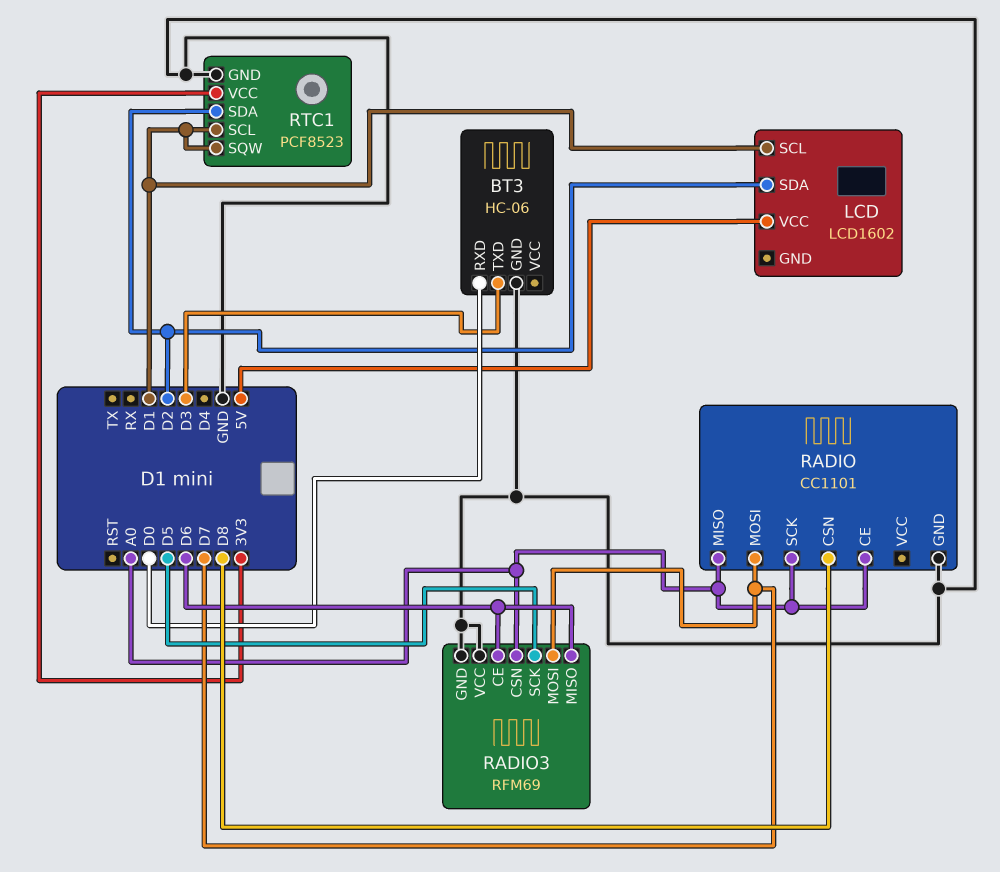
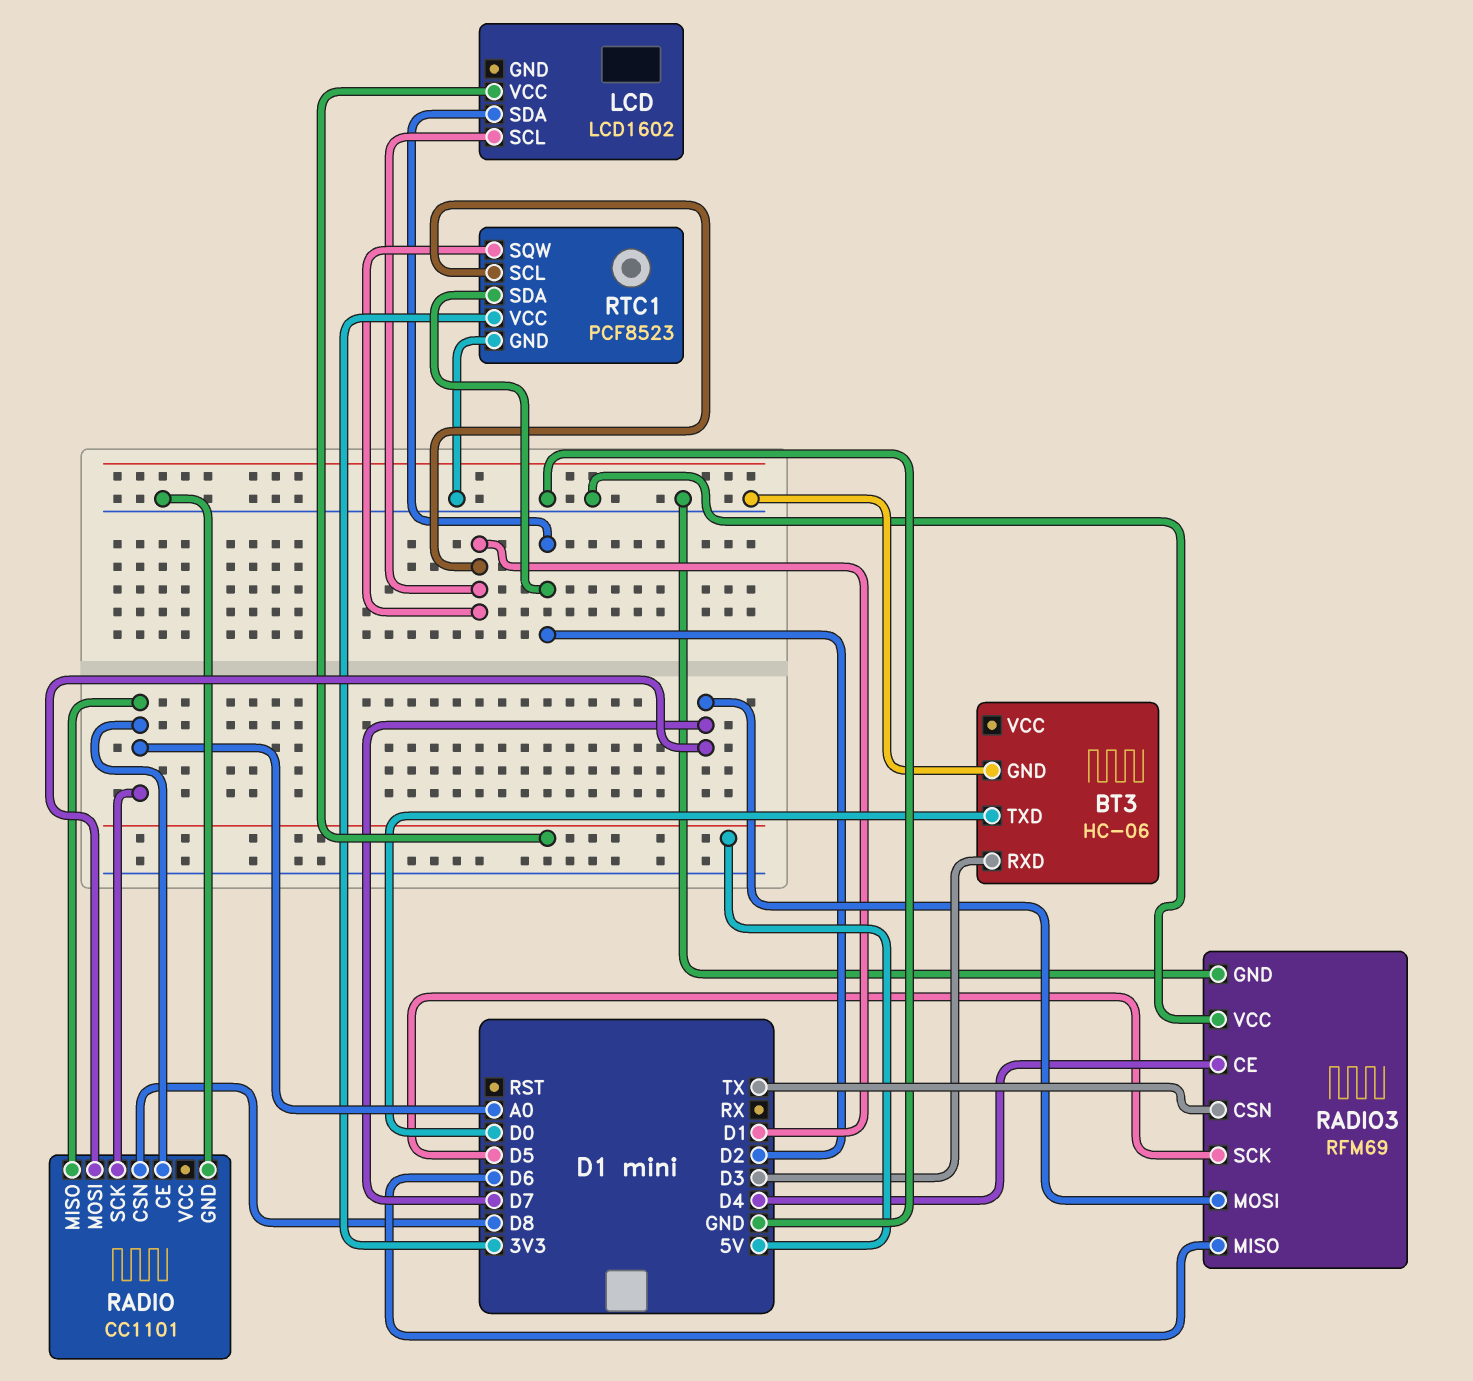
BT3 pin RXD: D0 -> D3
BT3 pin TXD: D3 -> D0
RADIO3 pin CE: D6 -> D4
RADIO3 pin CSN: A0 -> TX

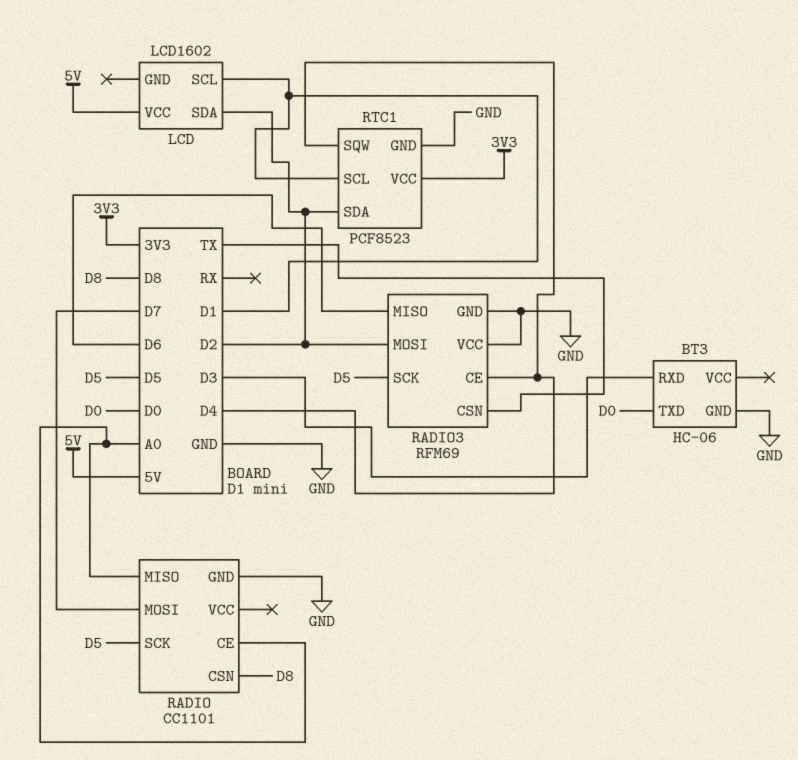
RADIO pin SCK: A0 -> D5
RADIO3 pin MOSI: D7 -> D2
RTC1 pin SQW: D1 -> D4

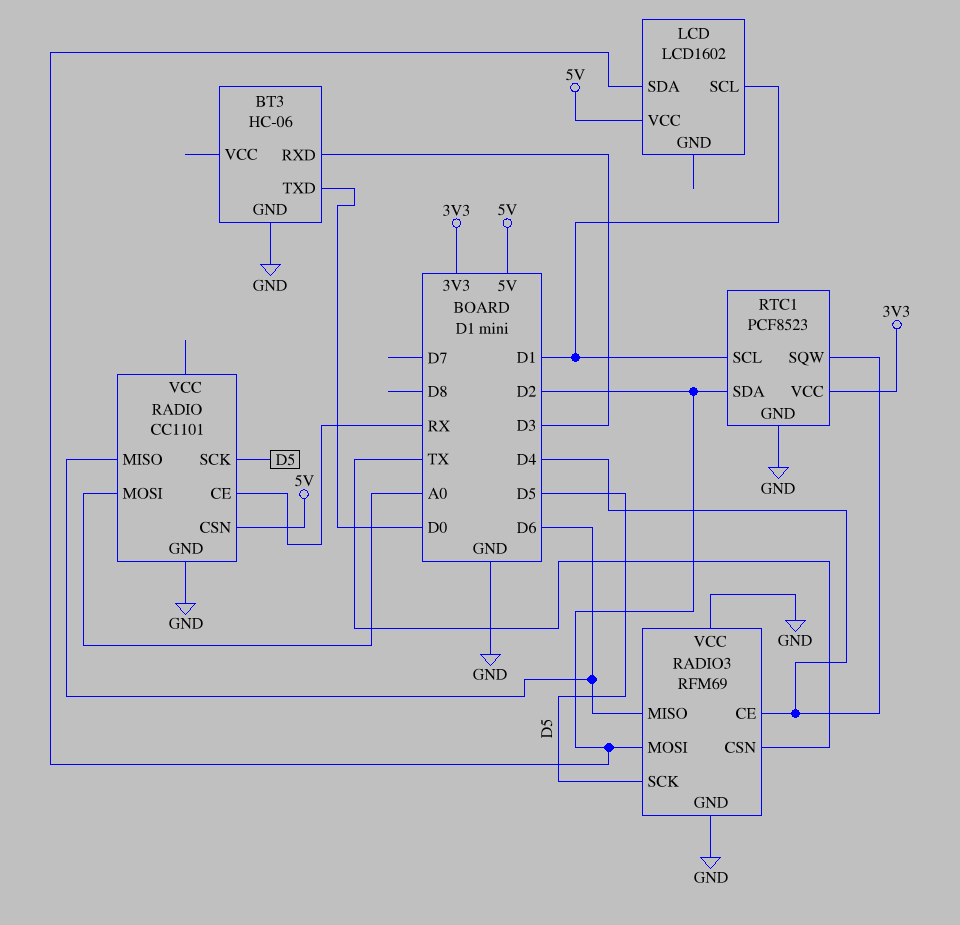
RADIO pin CE: A0 -> RX
RADIO pin CSN: D8 -> 5V
RADIO pin MISO: A0 -> D6
RADIO pin MOSI: D7 -> A0

